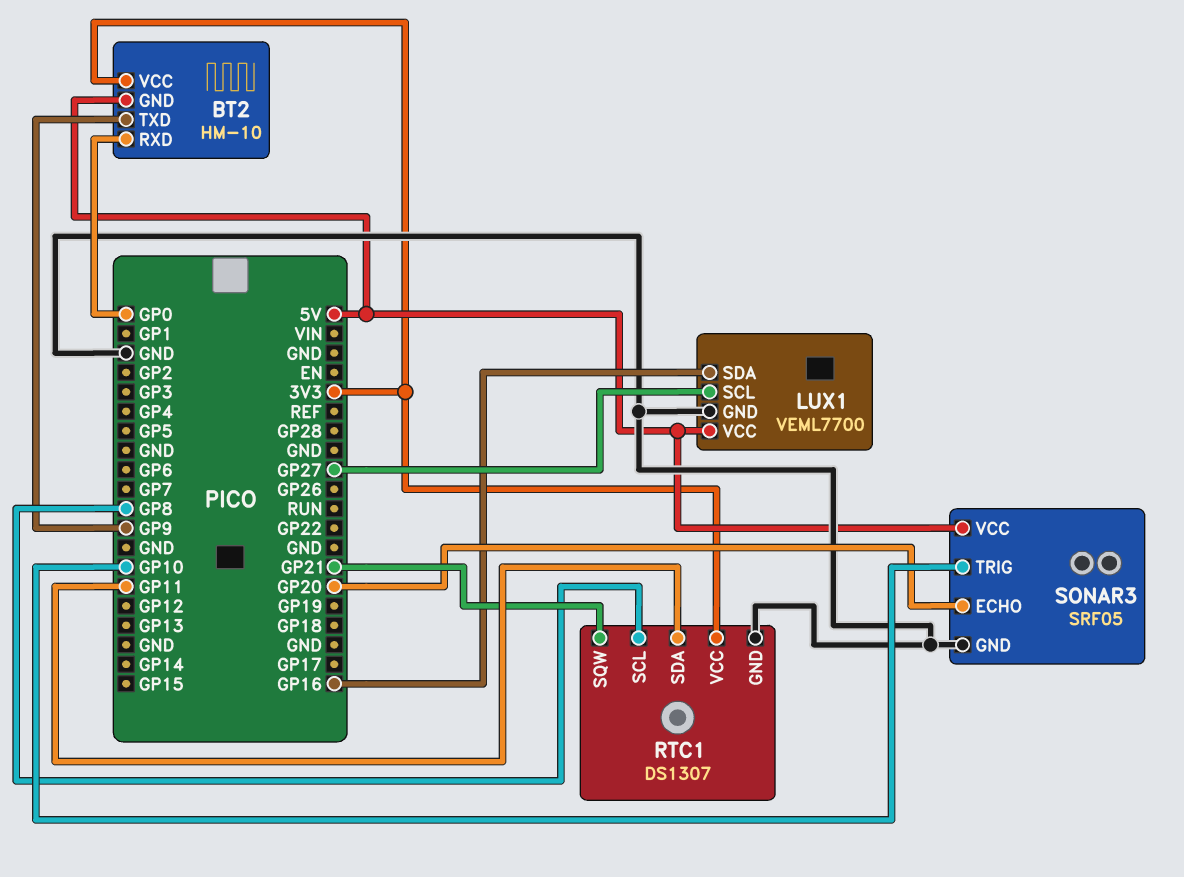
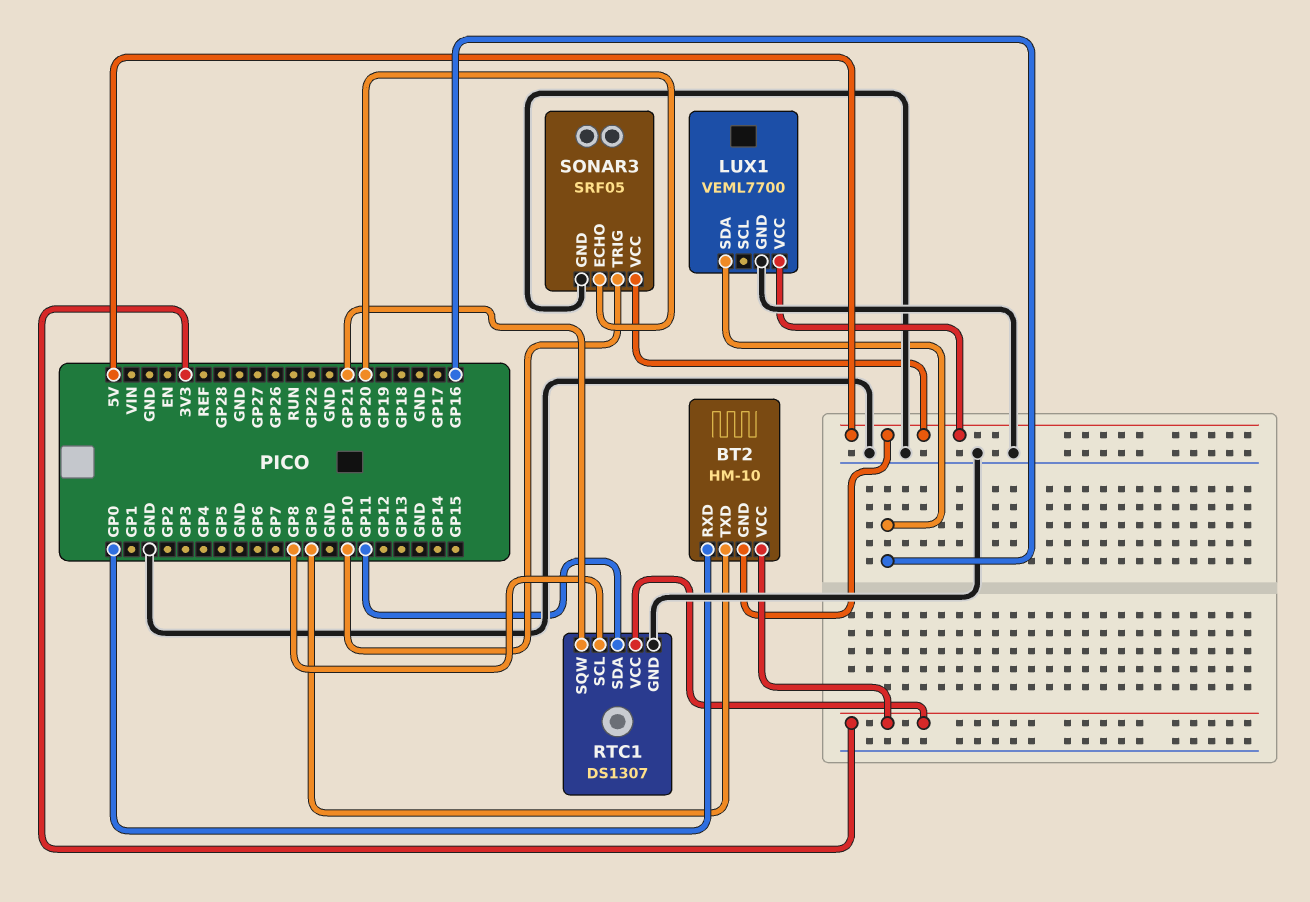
LUX1 pin SCL: GP27 -> none

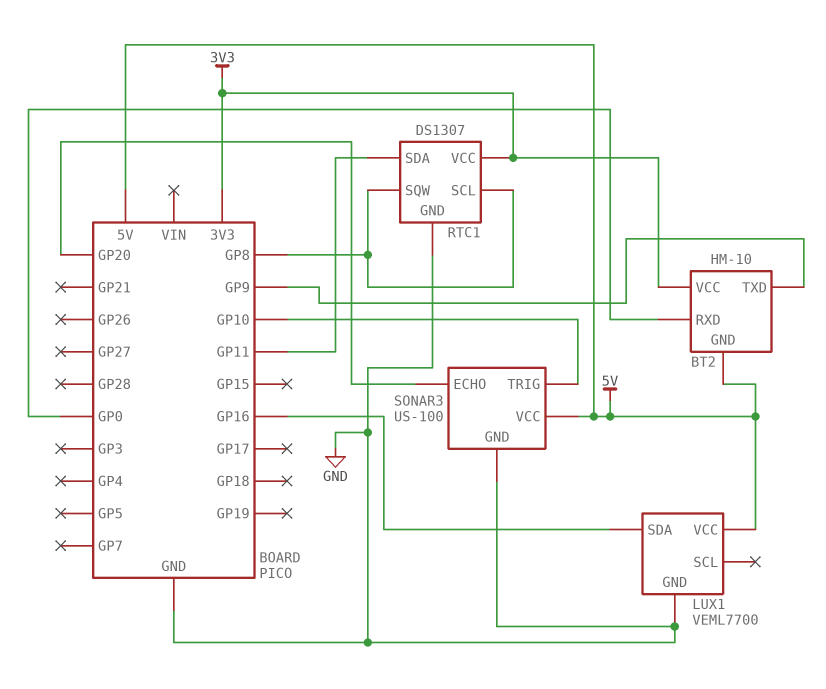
RTC1 pin SQW: GP21 -> GP8
SONAR3: SRF05 -> US-100

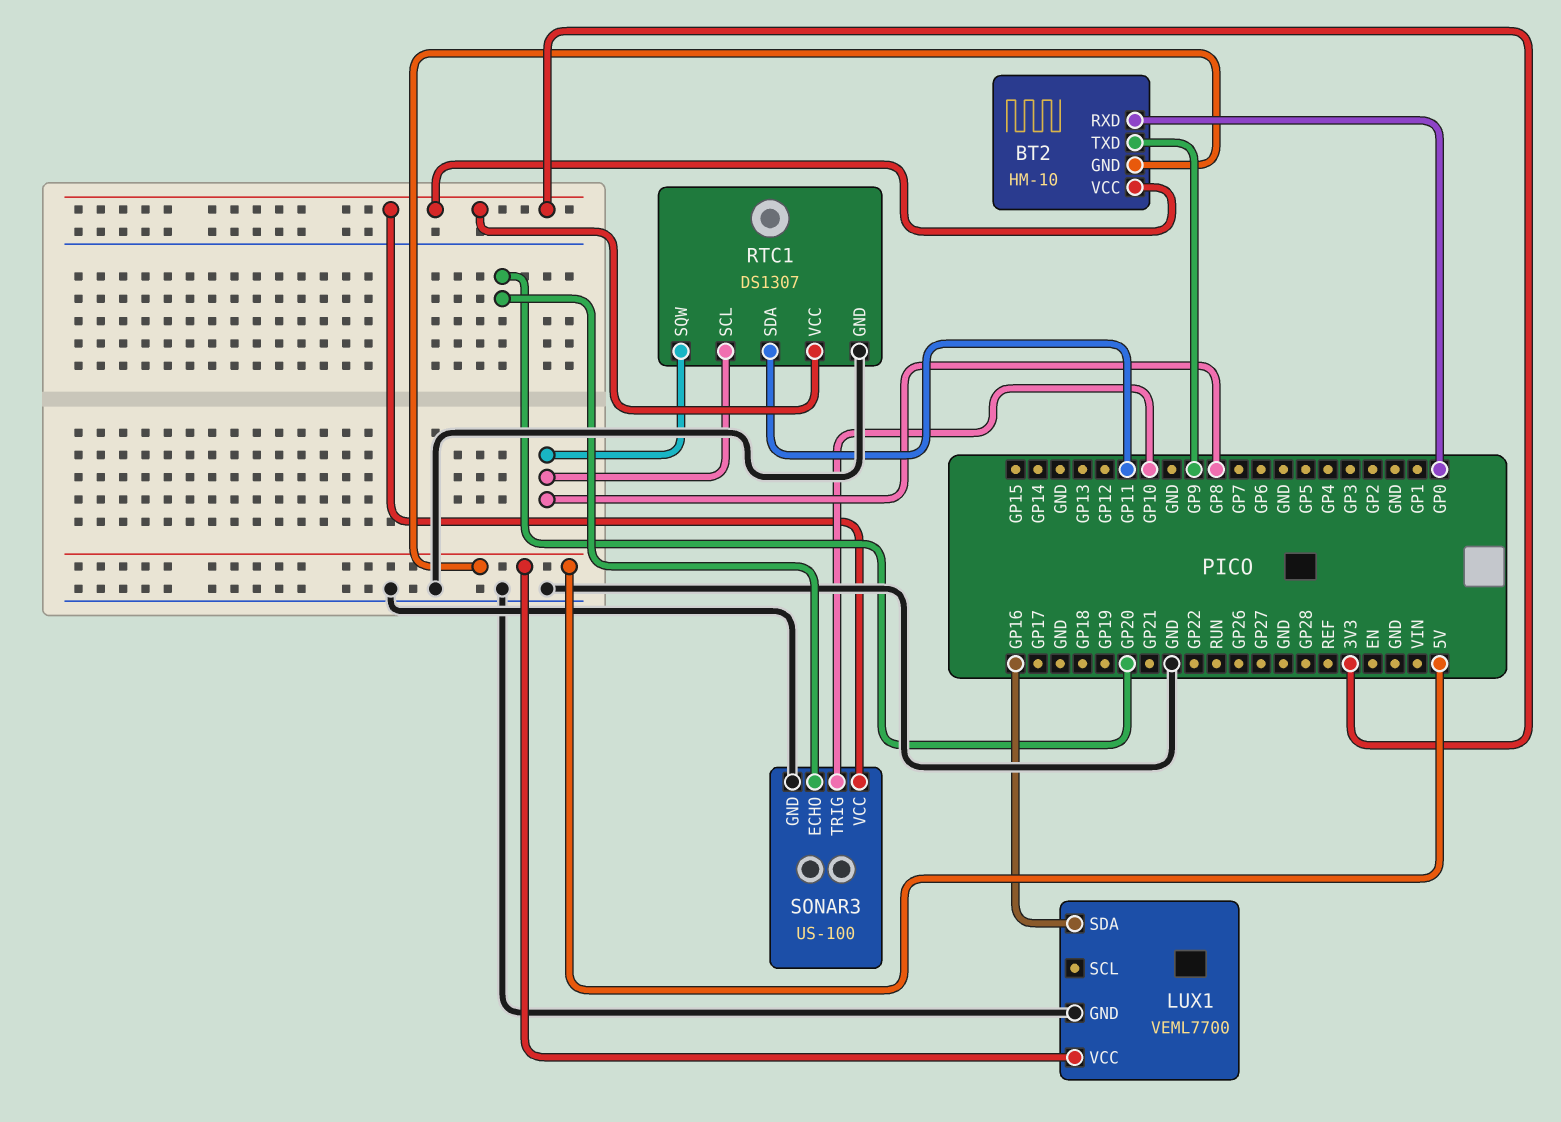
SONAR3 pin VCC: 5V -> 3V3

